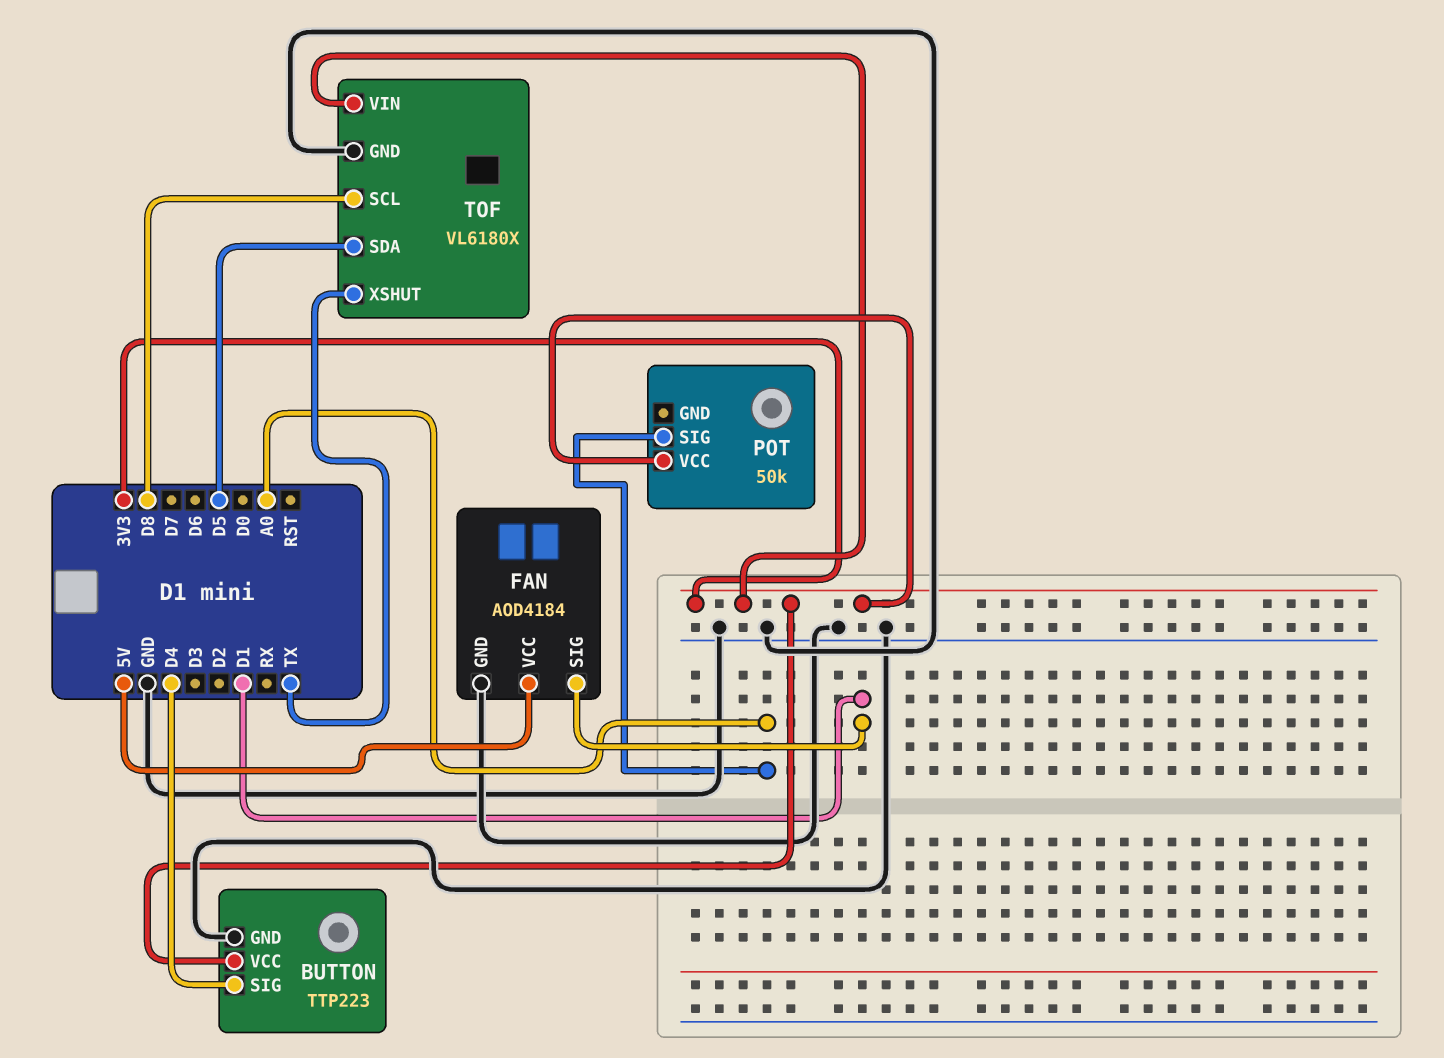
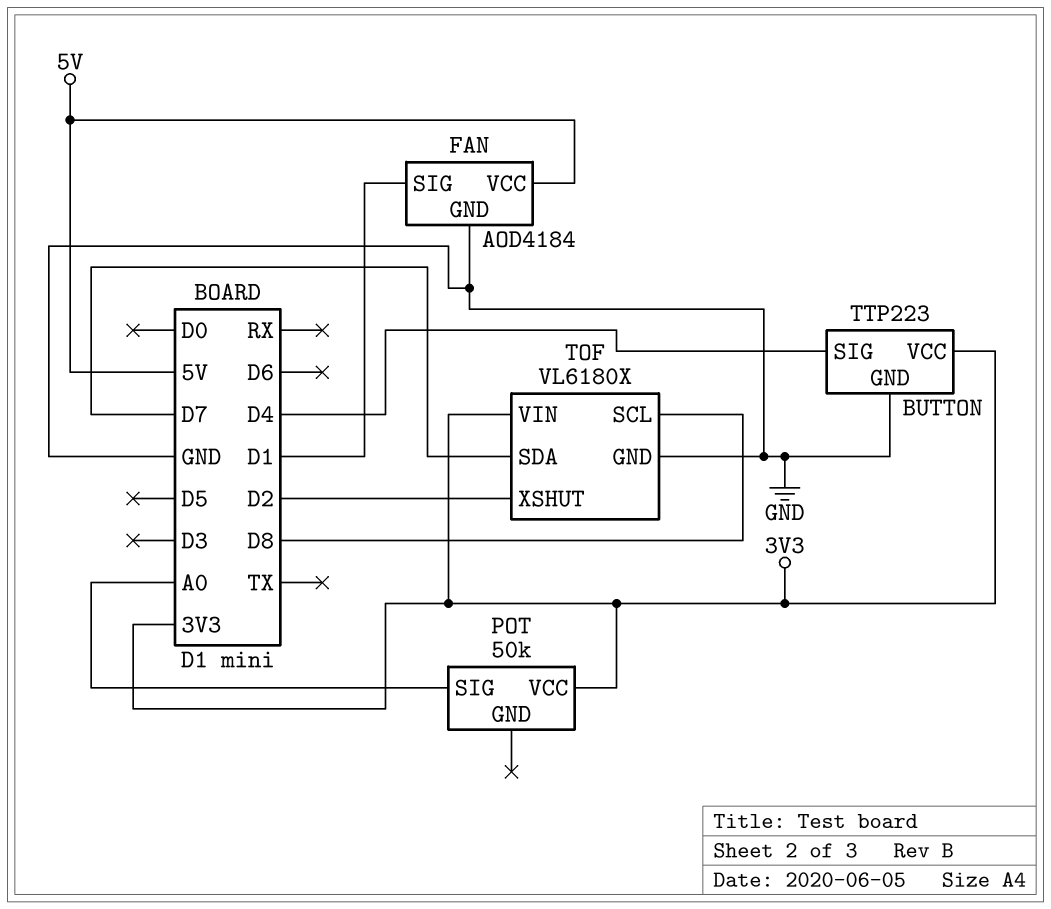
TOF pin SDA: D5 -> D7
TOF pin XSHUT: TX -> D2

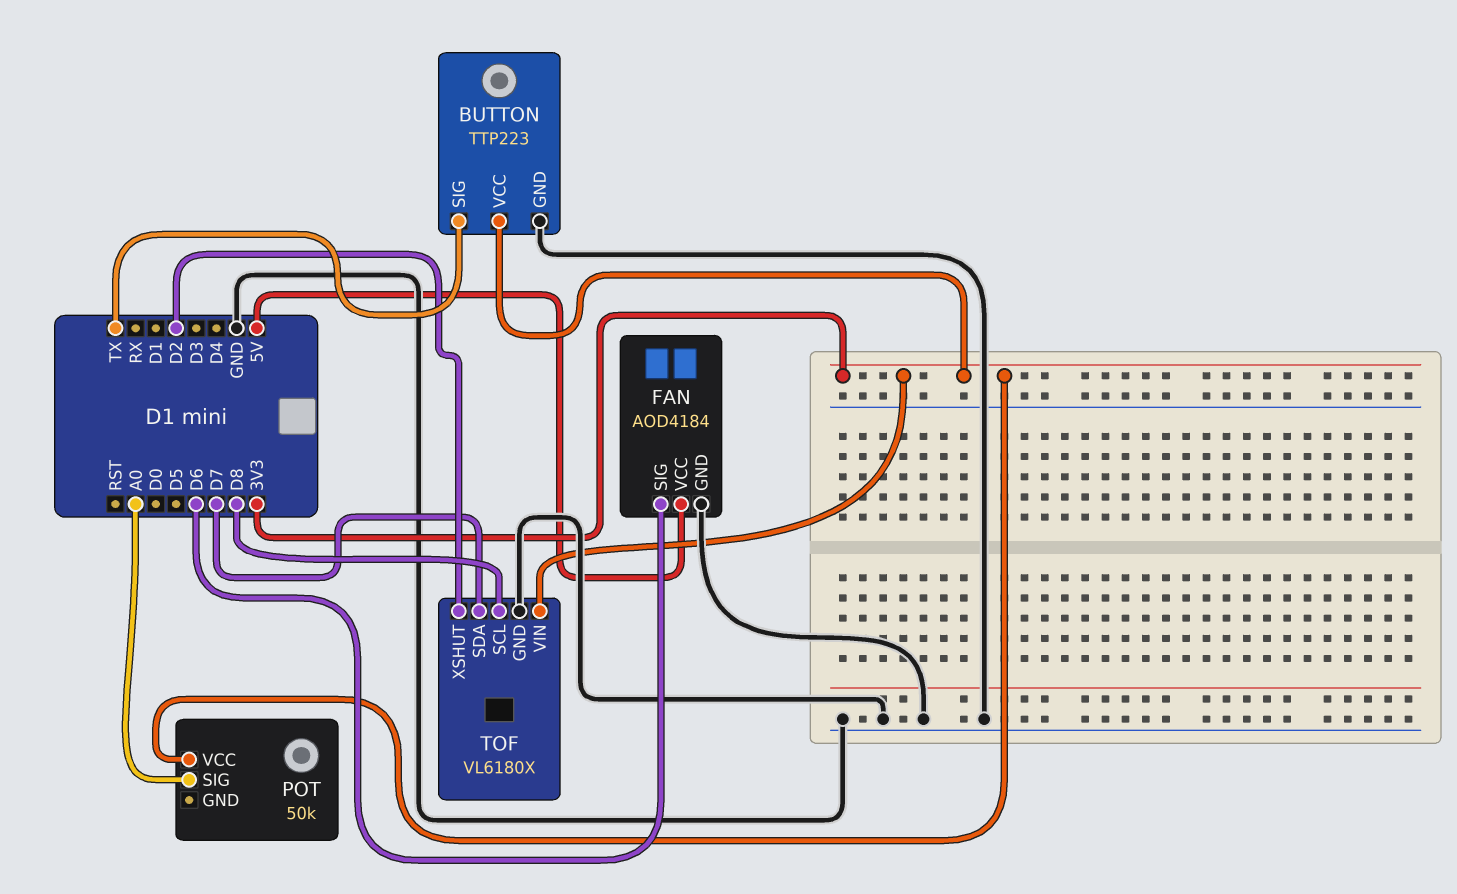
BUTTON pin SIG: D4 -> TX
FAN pin SIG: D1 -> D6

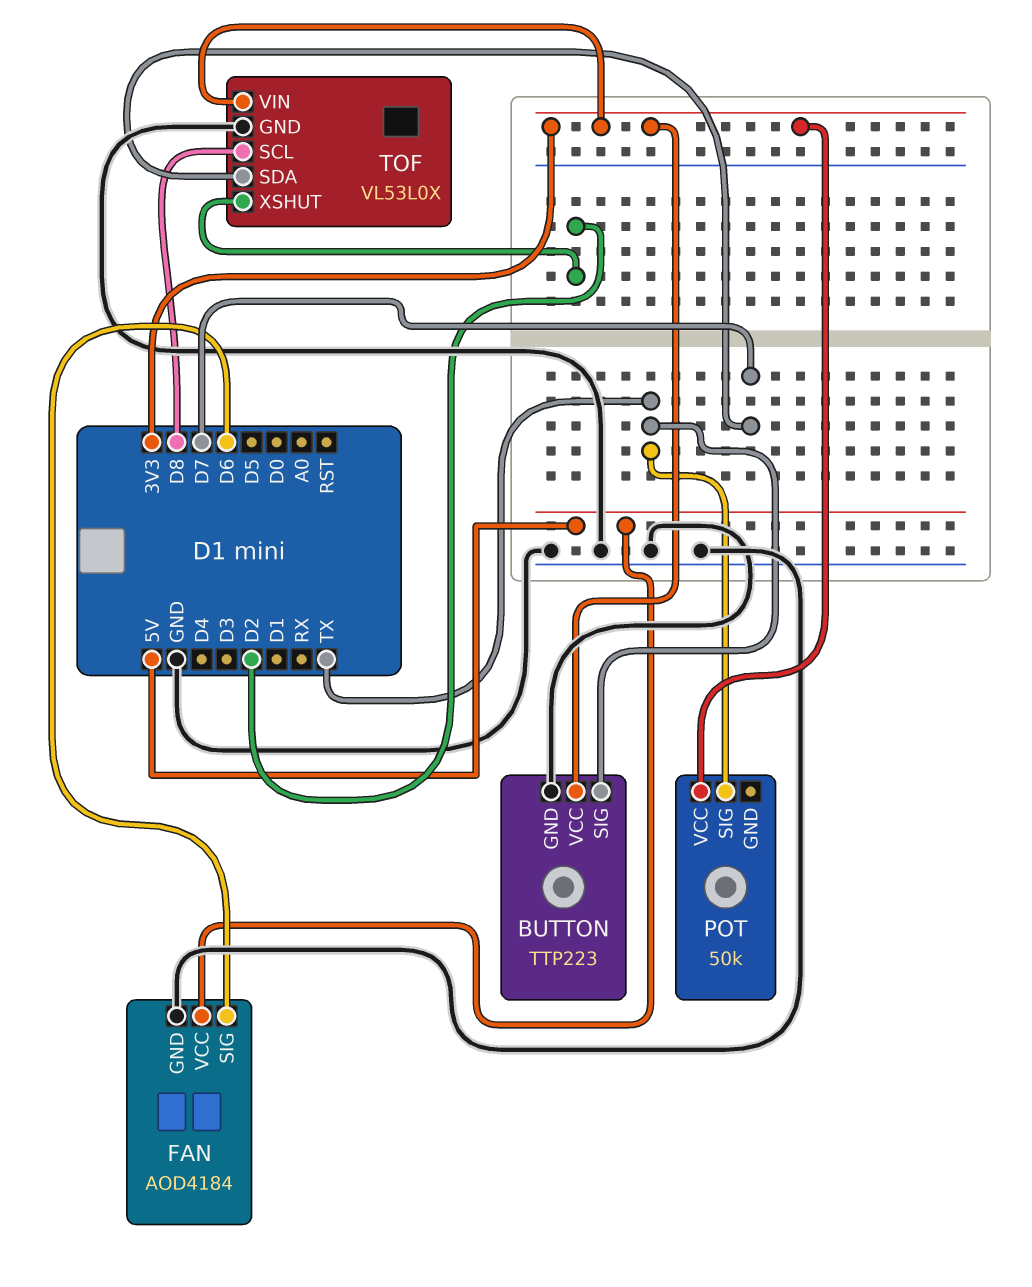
POT pin SIG: A0 -> TX
TOF: VL6180X -> VL53L0X

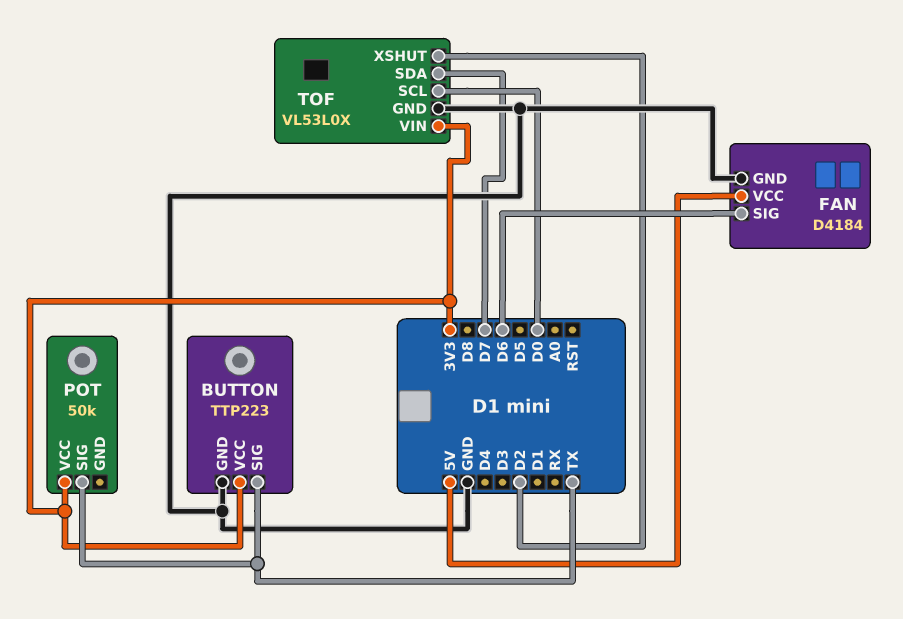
FAN: AOD4184 -> D4184
TOF pin SCL: D8 -> D0

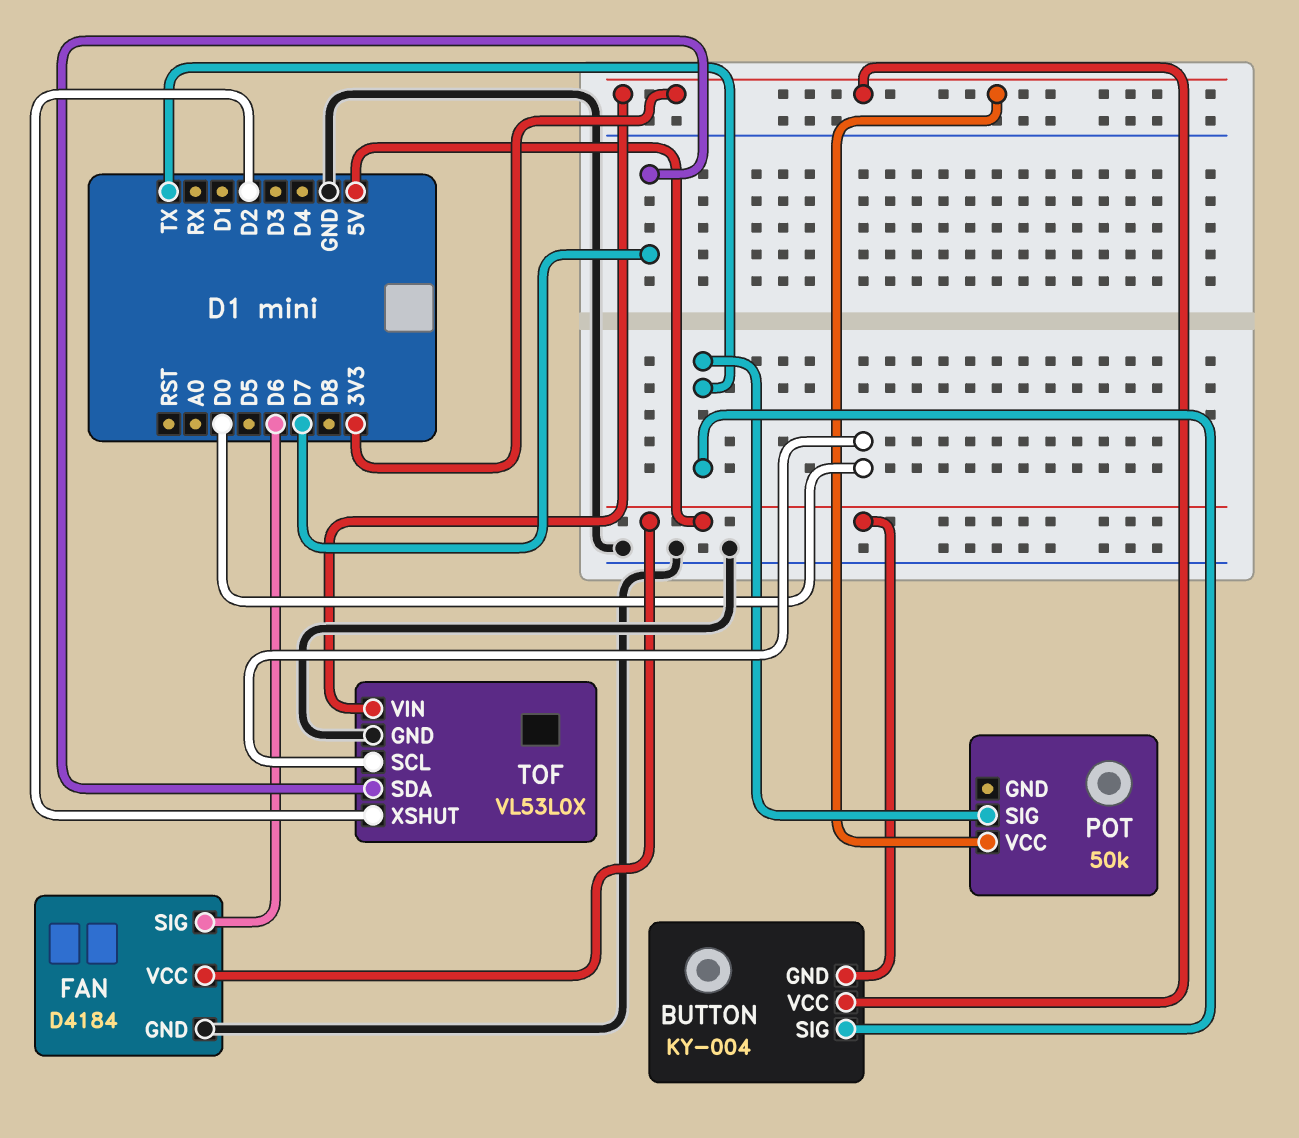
BUTTON: TTP223 -> KY-004
BUTTON pin GND: GND -> 5V

